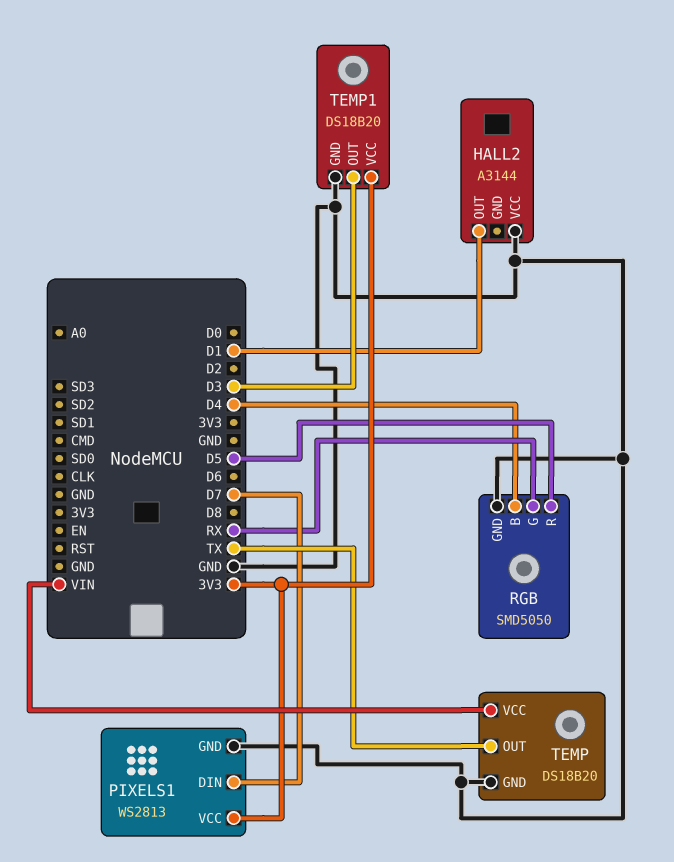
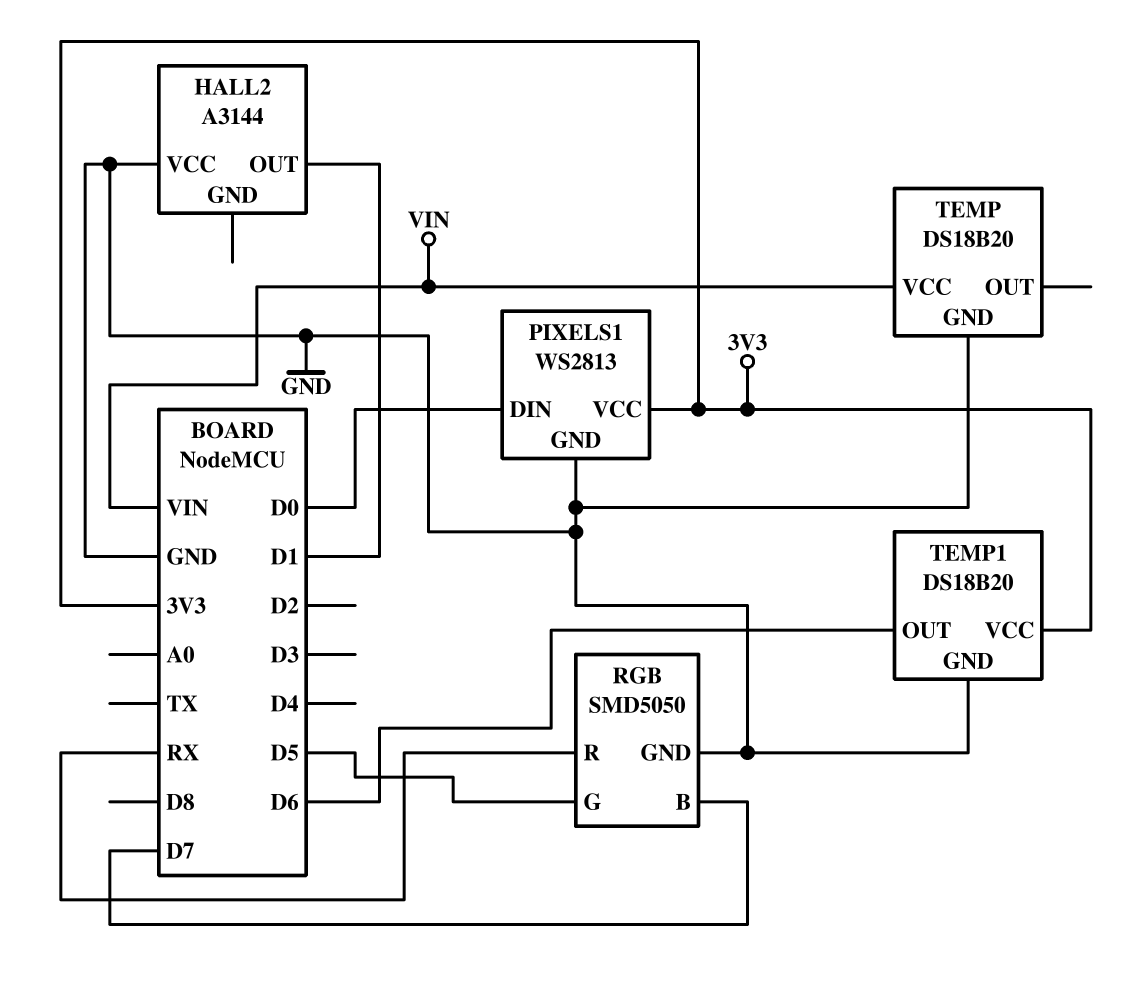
PIXELS1 pin DIN: D7 -> D0
RGB pin B: D4 -> D7
RGB pin G: RX -> D5
RGB pin R: D5 -> RX
TEMP pin OUT: TX -> none
TEMP1 pin OUT: D3 -> D6

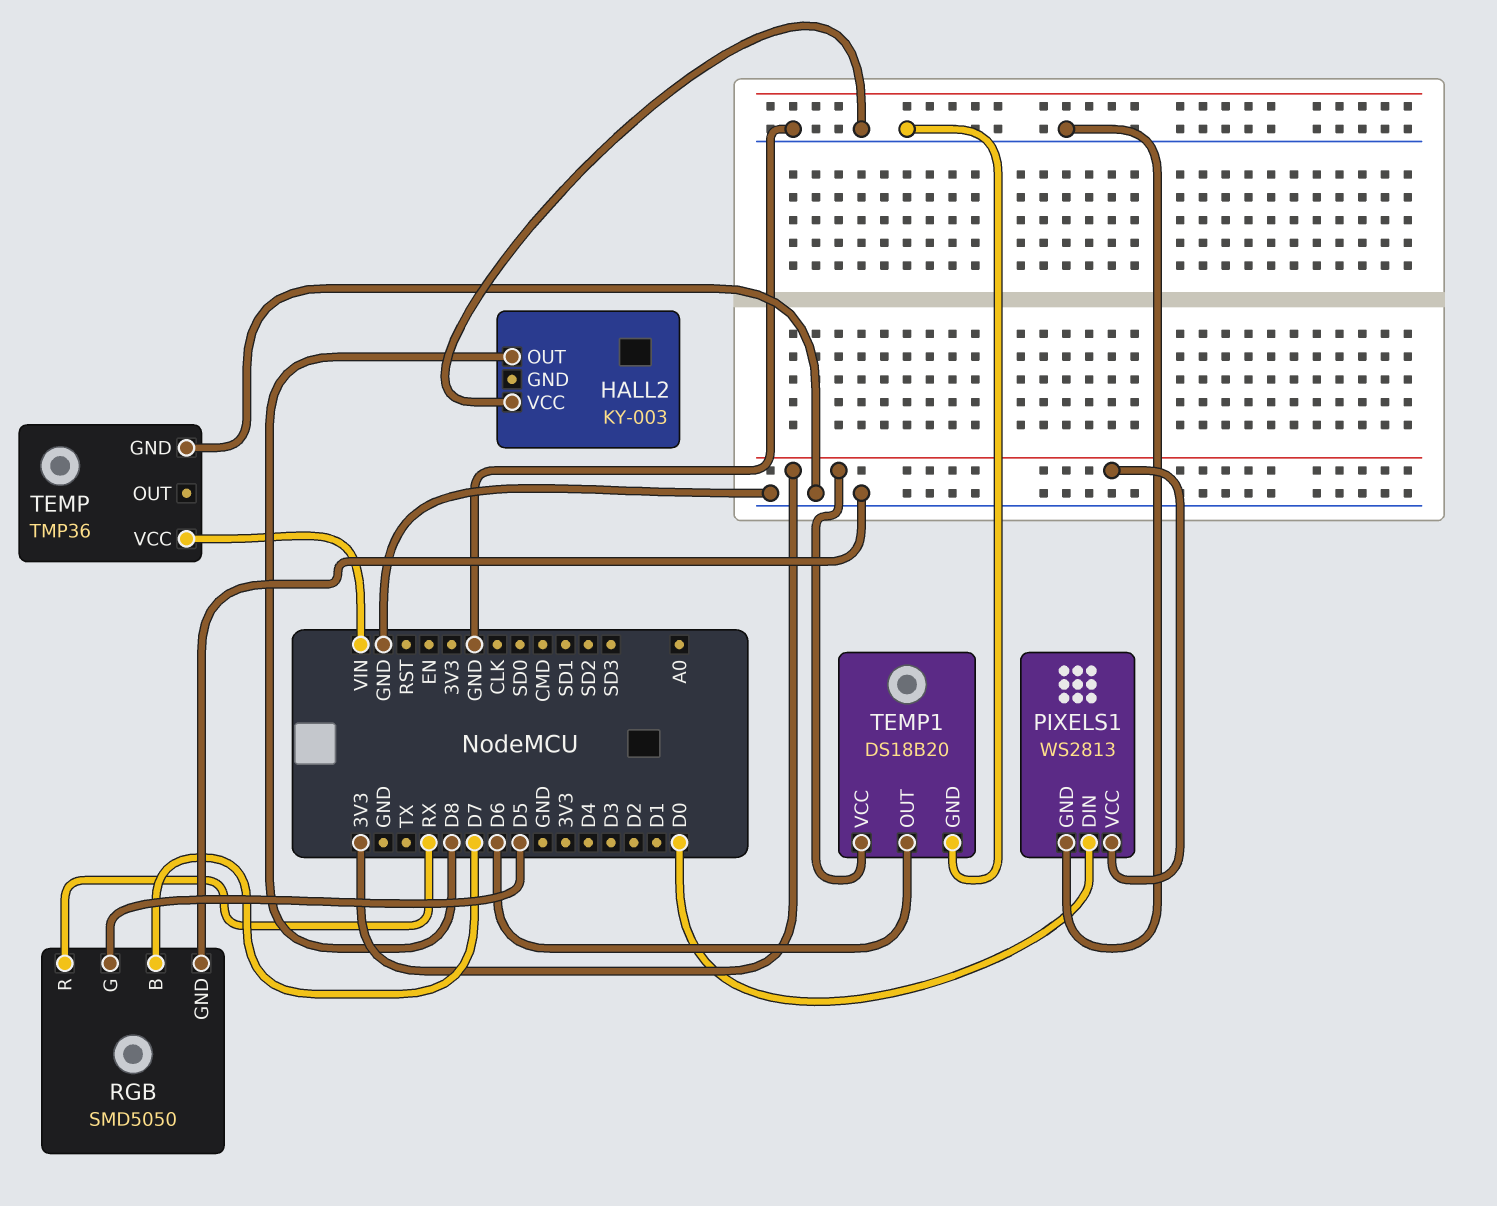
HALL2: A3144 -> KY-003
HALL2 pin OUT: D1 -> D8
TEMP: DS18B20 -> TMP36

